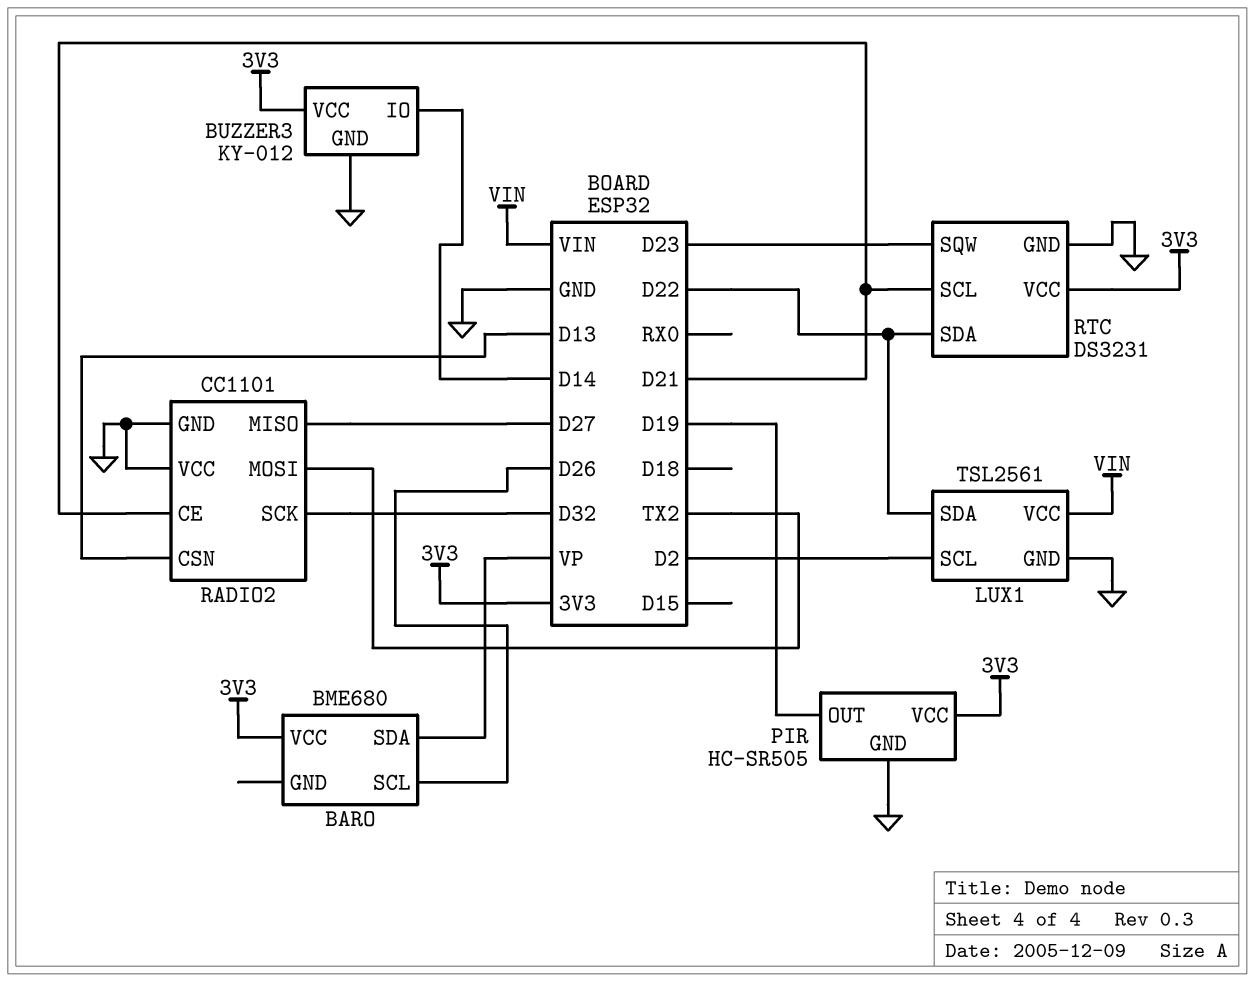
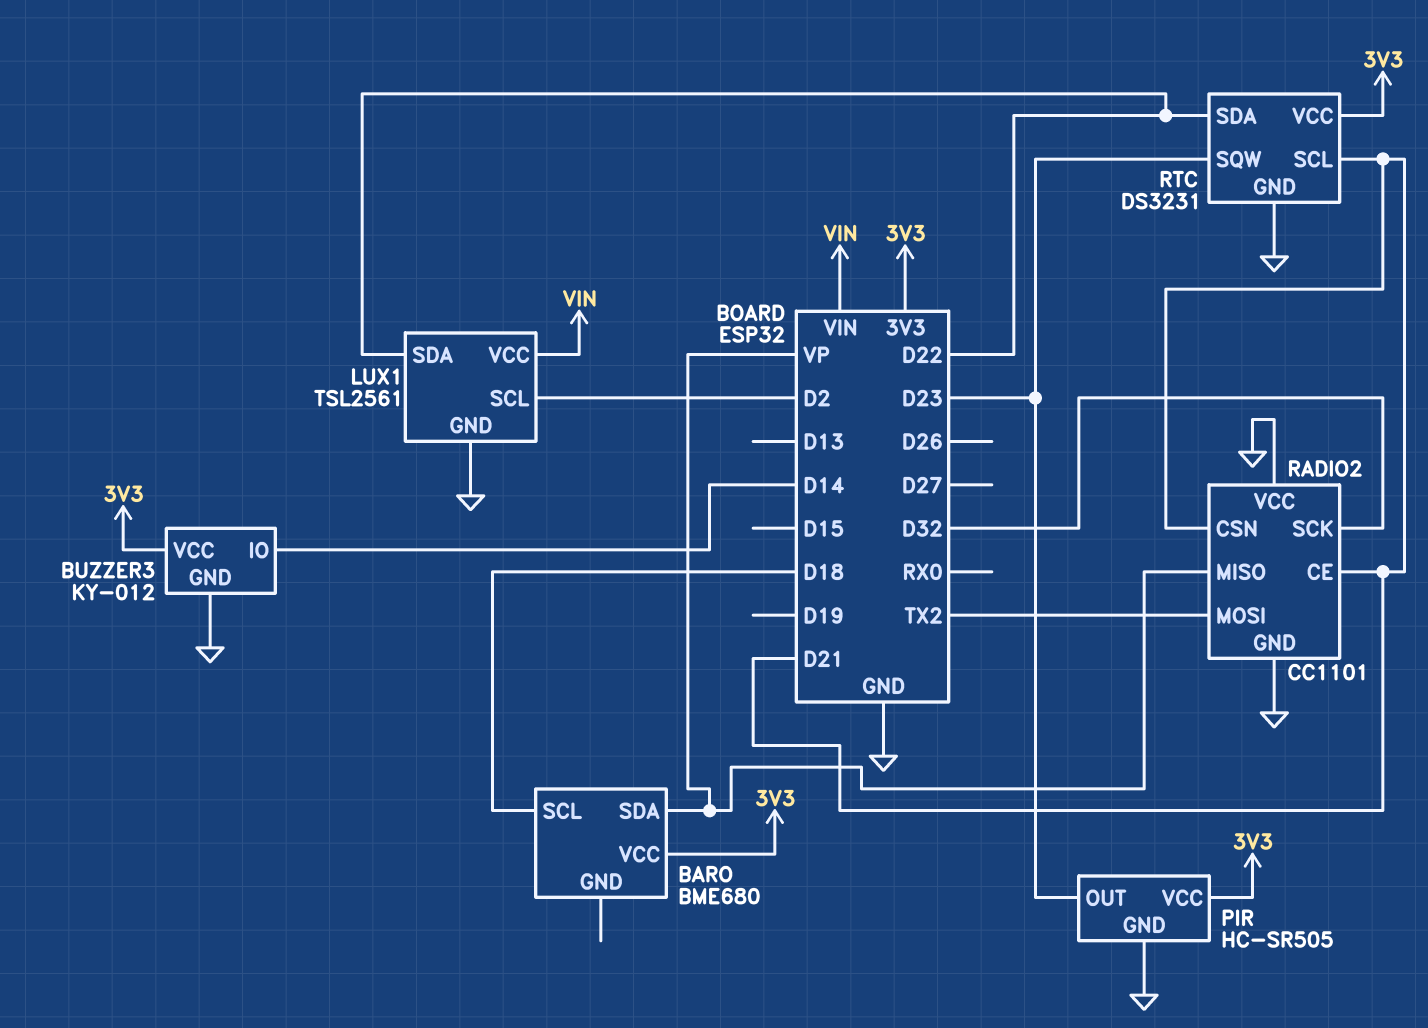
BARO pin SCL: D26 -> D18
PIR pin OUT: D19 -> D23
RADIO2 pin CSN: D13 -> D21
RADIO2 pin MISO: D27 -> VP

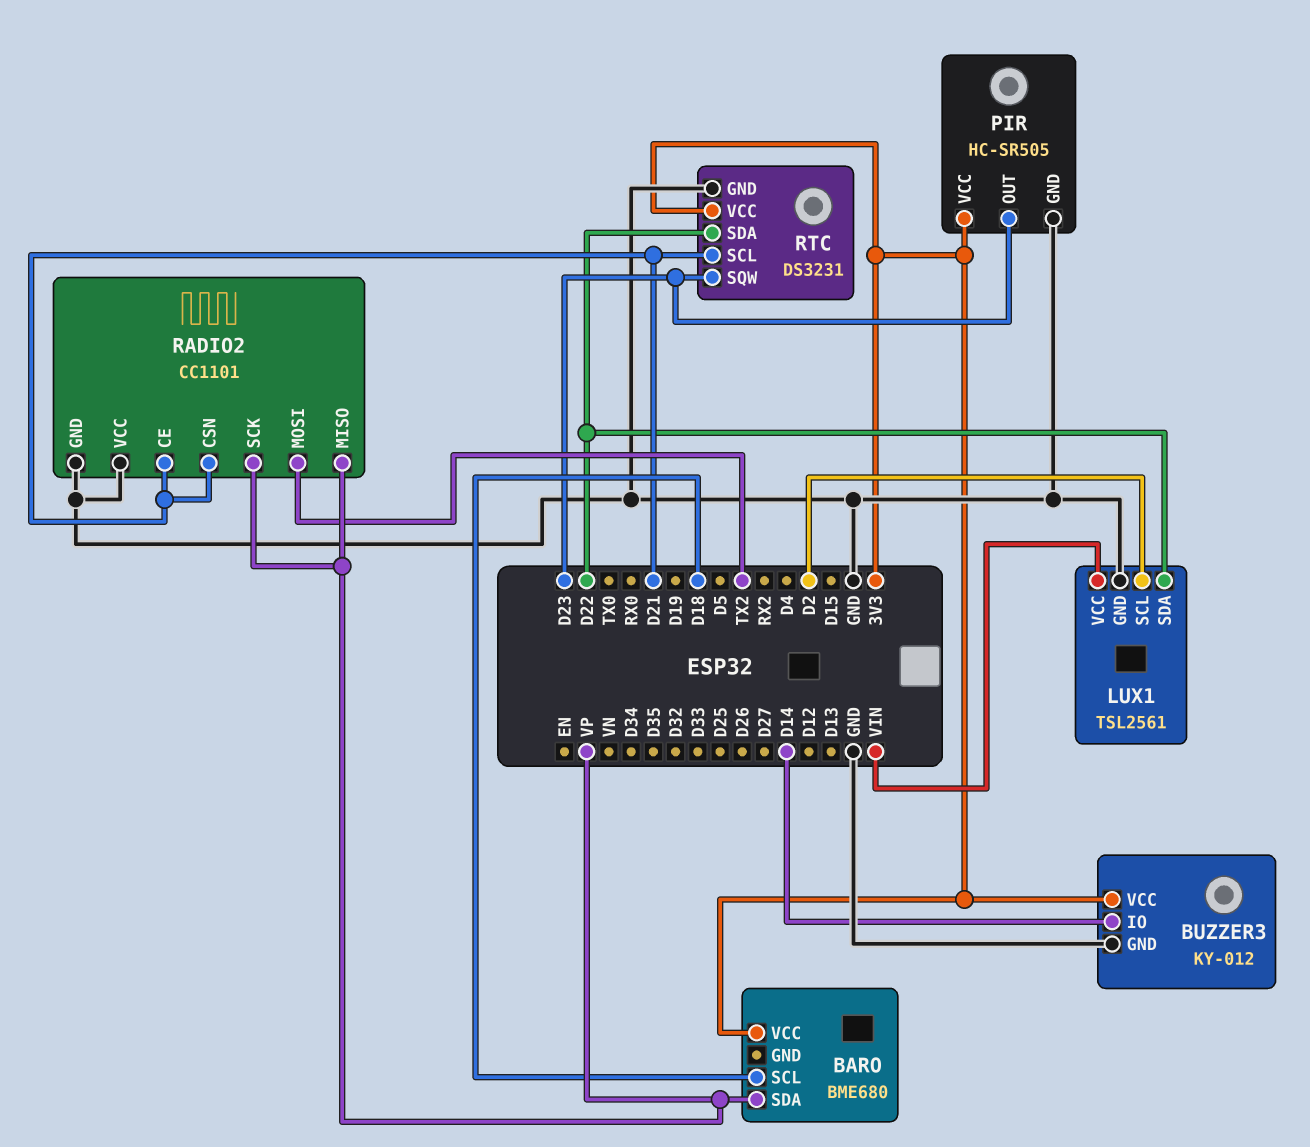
RADIO2 pin SCK: D32 -> VP

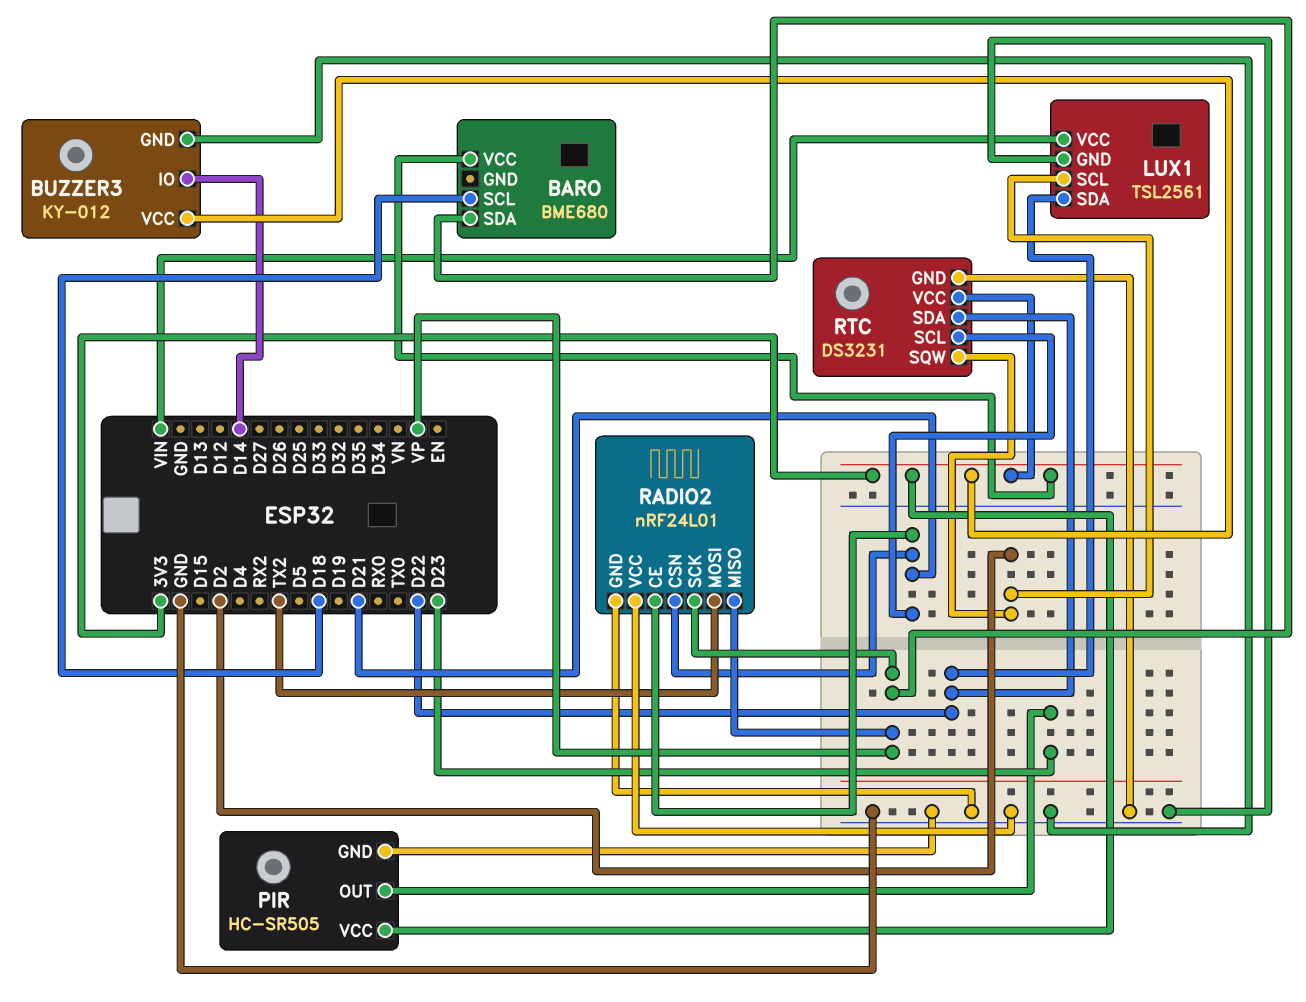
RADIO2: CC1101 -> nRF24L01
RTC pin SQW: D23 -> D2

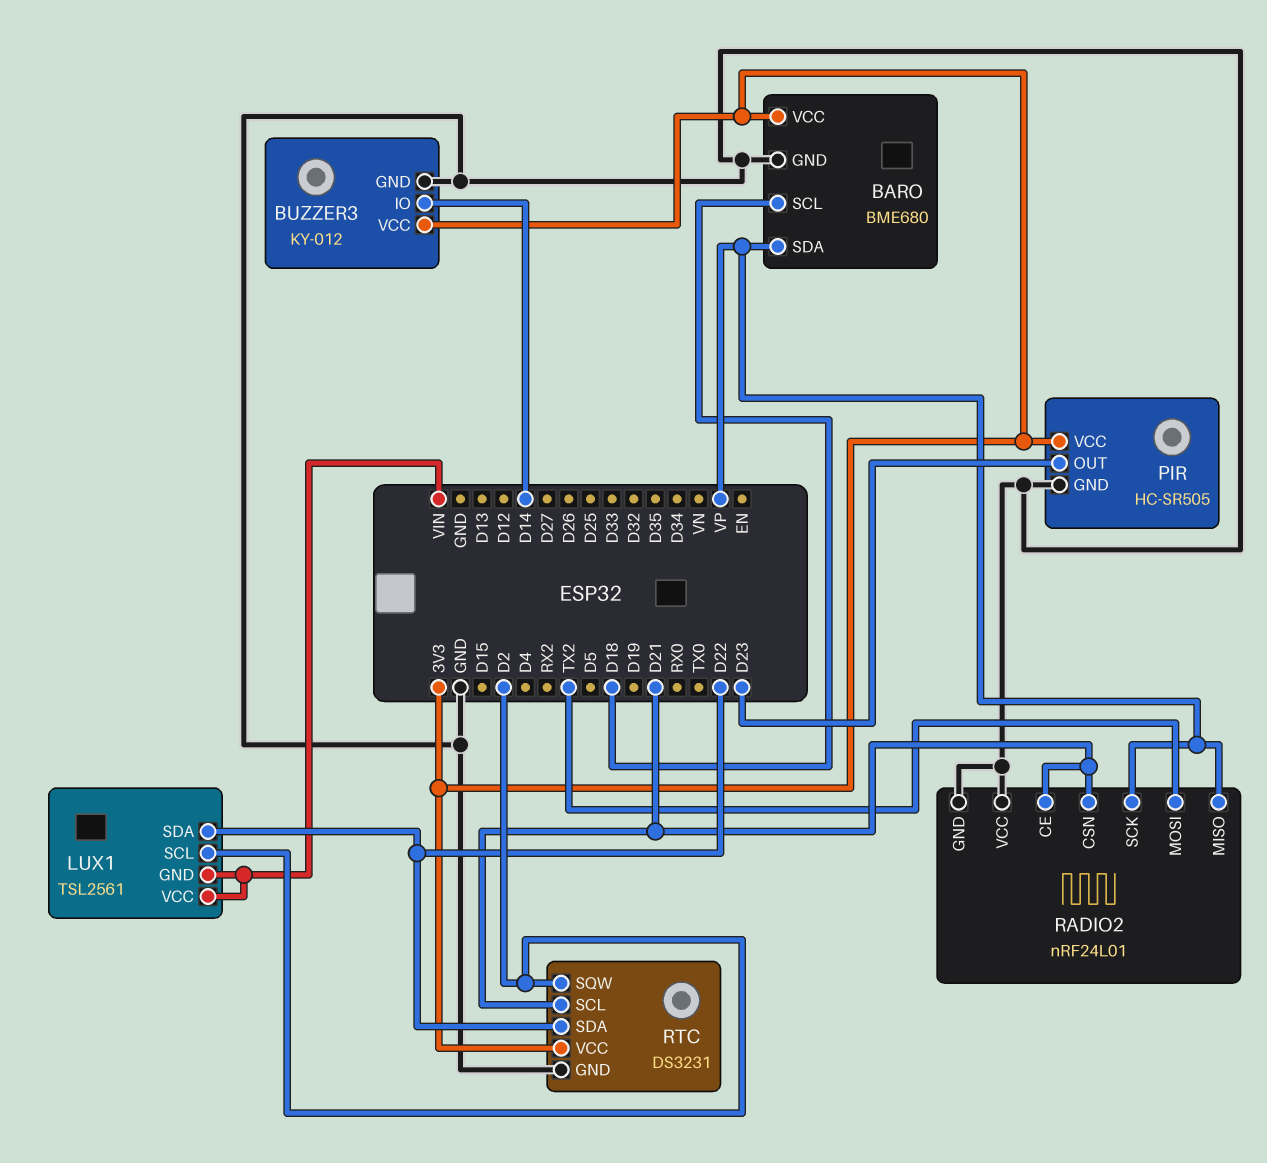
BARO pin GND: none -> GND
LUX1 pin GND: GND -> VIN

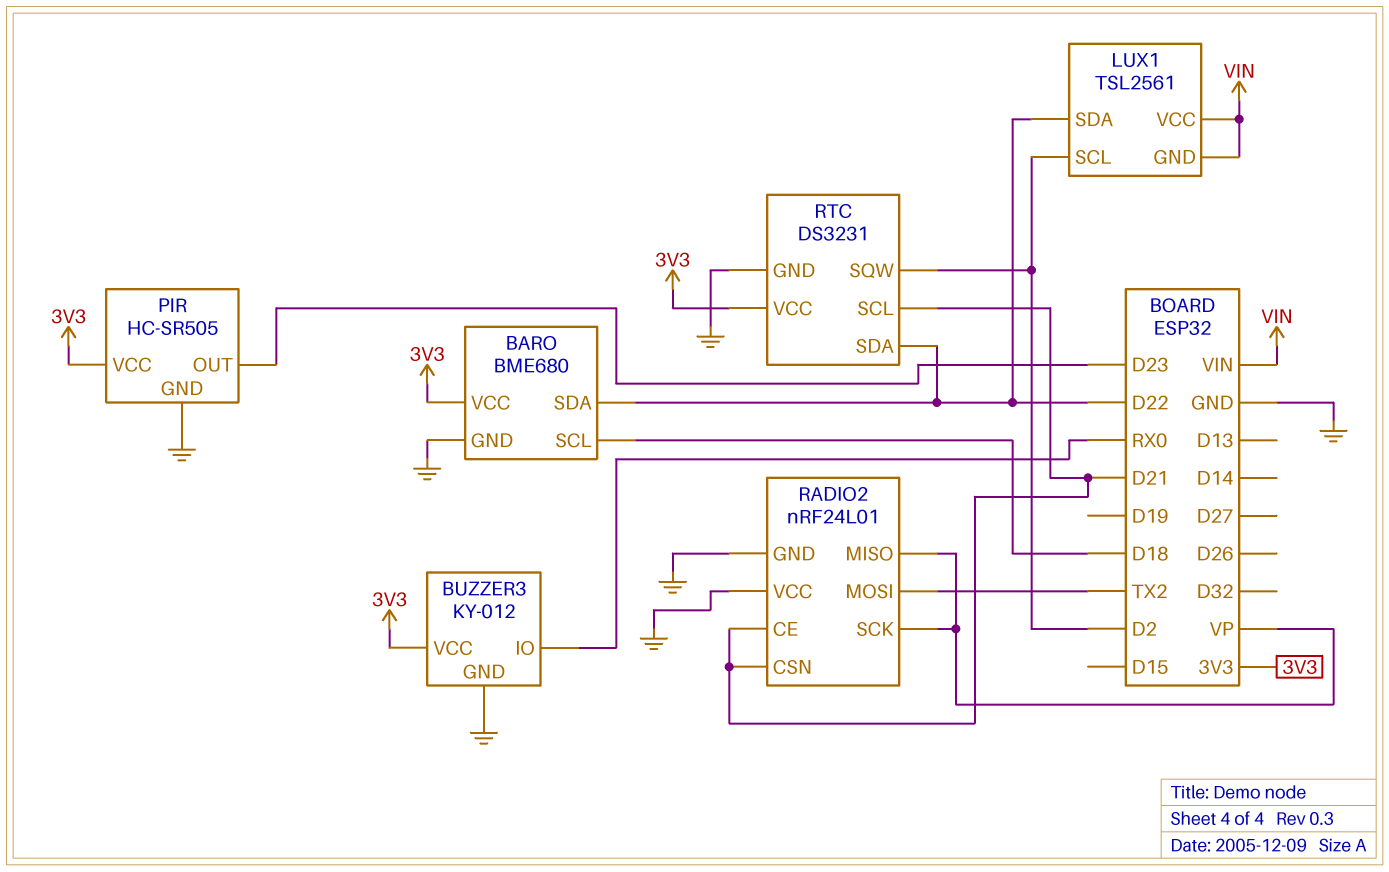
BARO pin SDA: VP -> D22
BUZZER3 pin IO: D14 -> RX0

